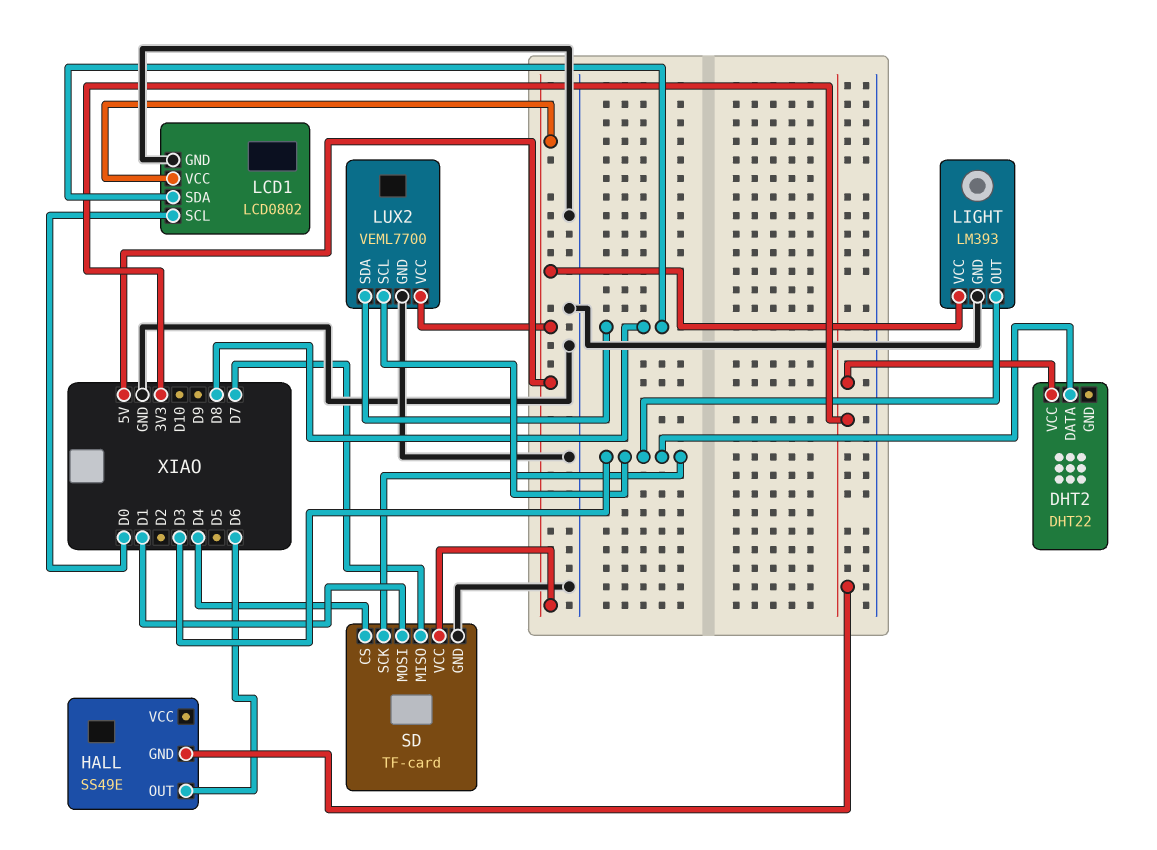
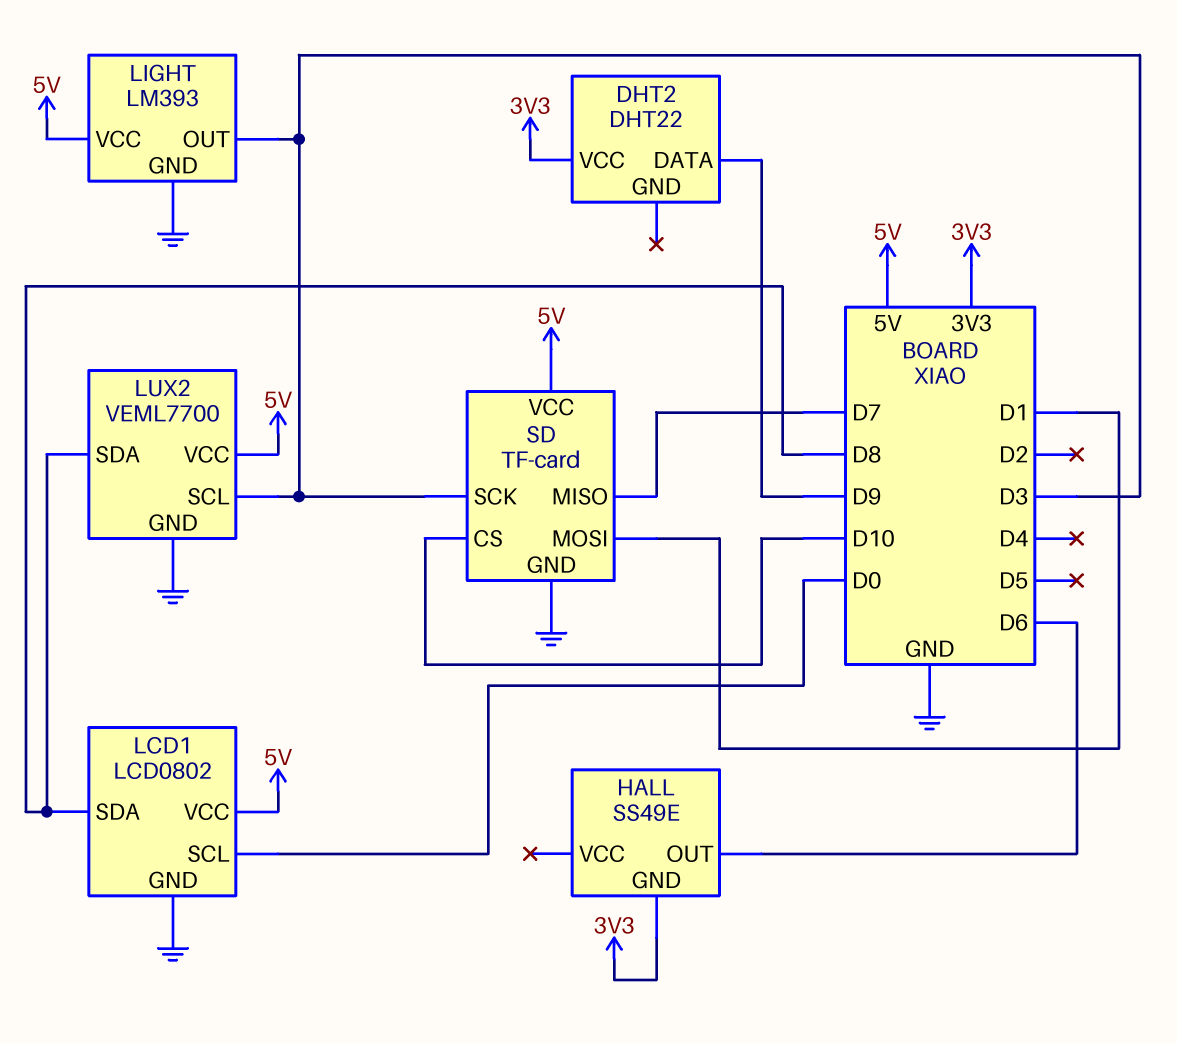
DHT2 pin DATA: D3 -> D9
SD pin CS: D4 -> D10

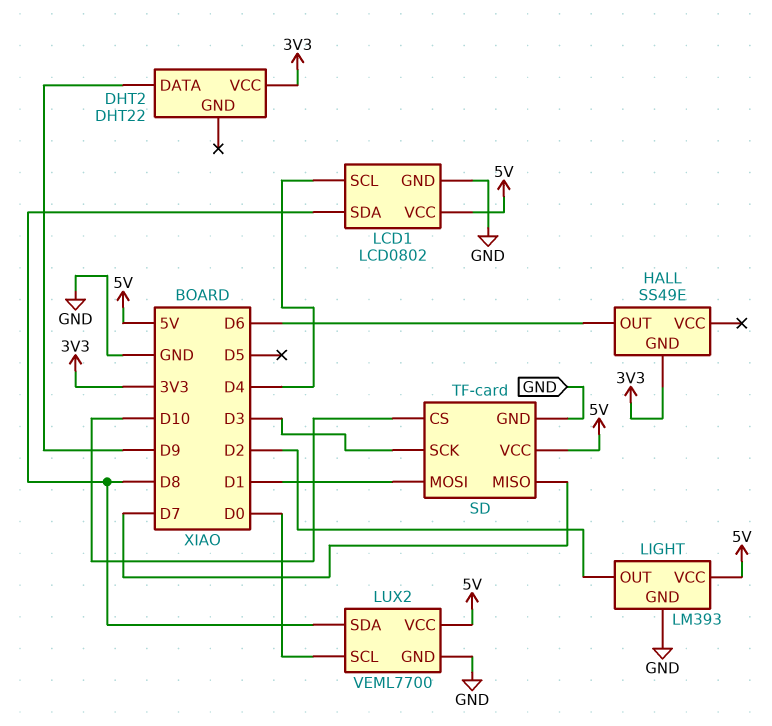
LCD1 pin SCL: D0 -> D4
LIGHT pin OUT: D3 -> D2
LUX2 pin SCL: D3 -> D0

